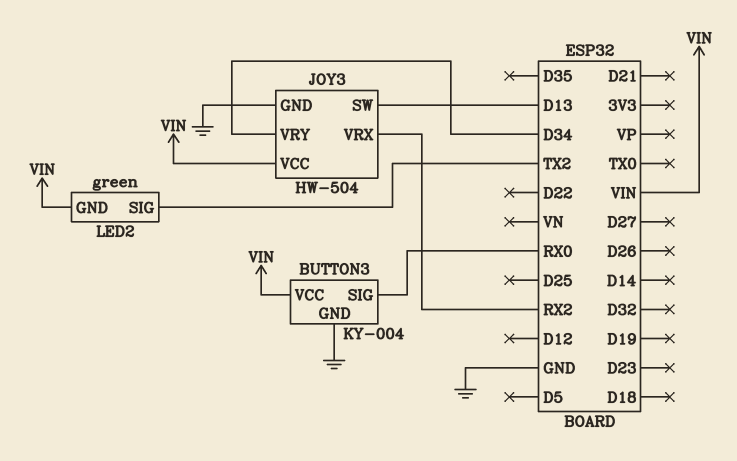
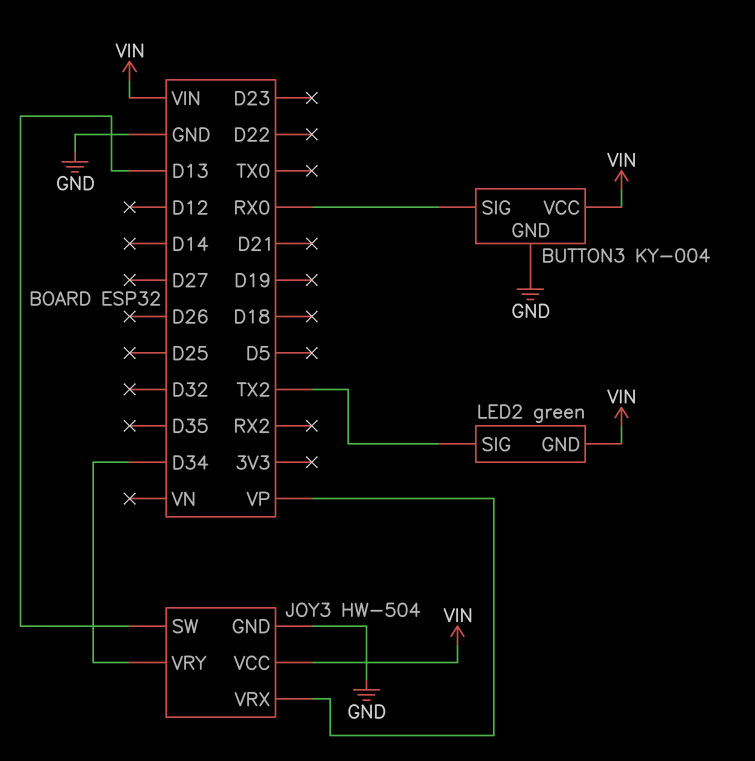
JOY3 pin VRX: RX2 -> VP

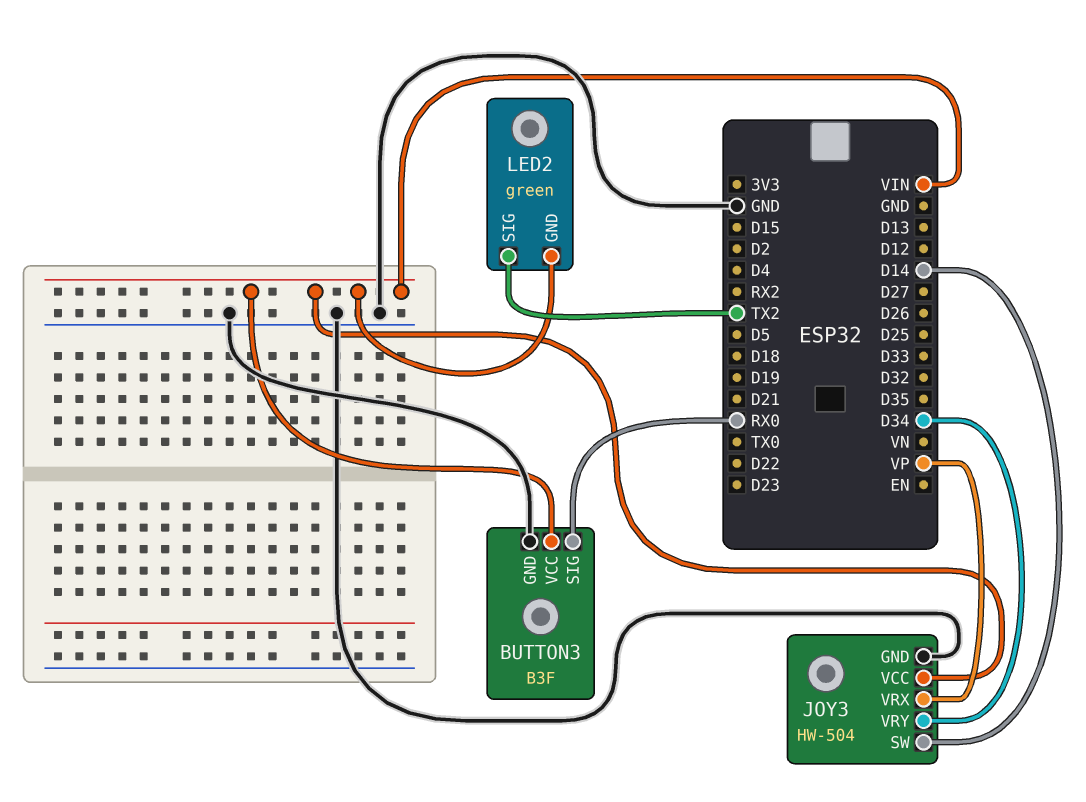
BUTTON3: KY-004 -> B3F
JOY3 pin SW: D13 -> D14

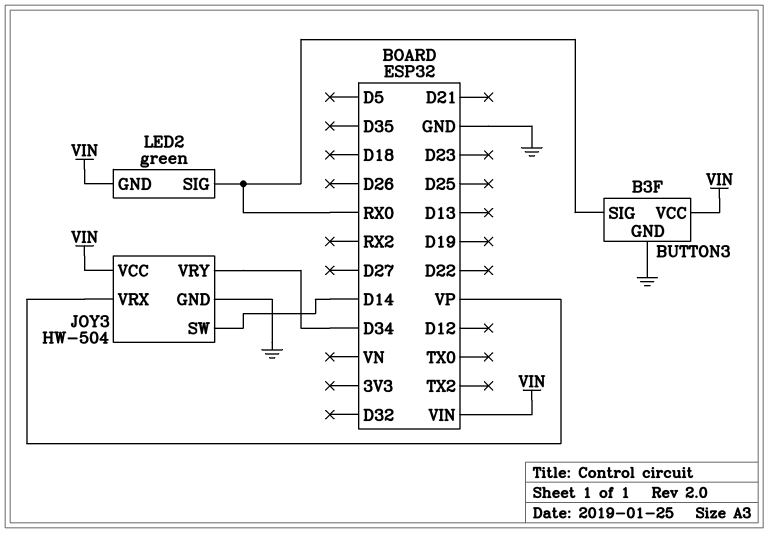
LED2 pin SIG: TX2 -> RX0

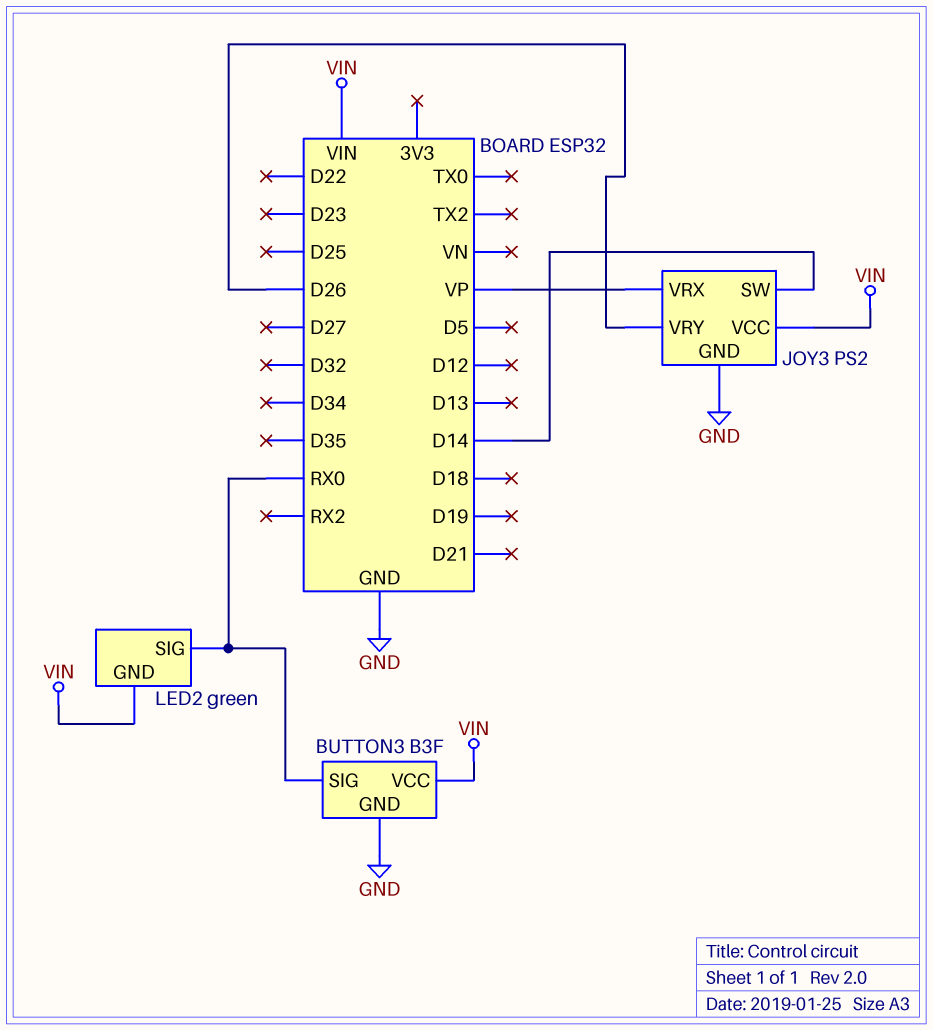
JOY3: HW-504 -> PS2
JOY3 pin VRY: D34 -> D26

